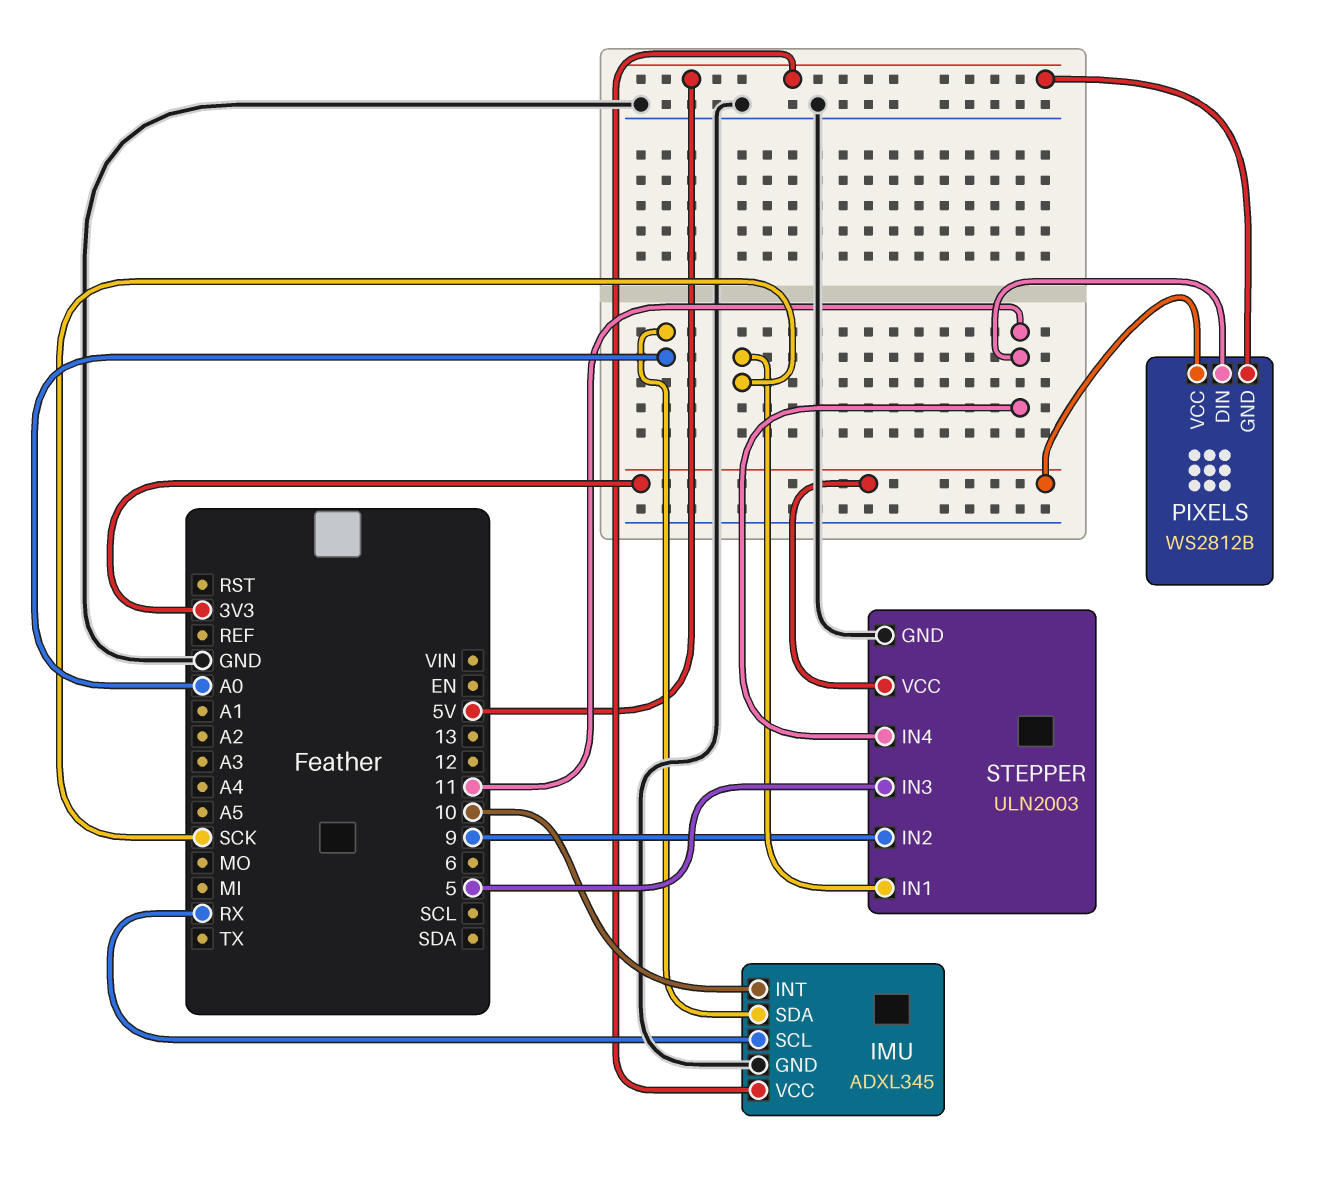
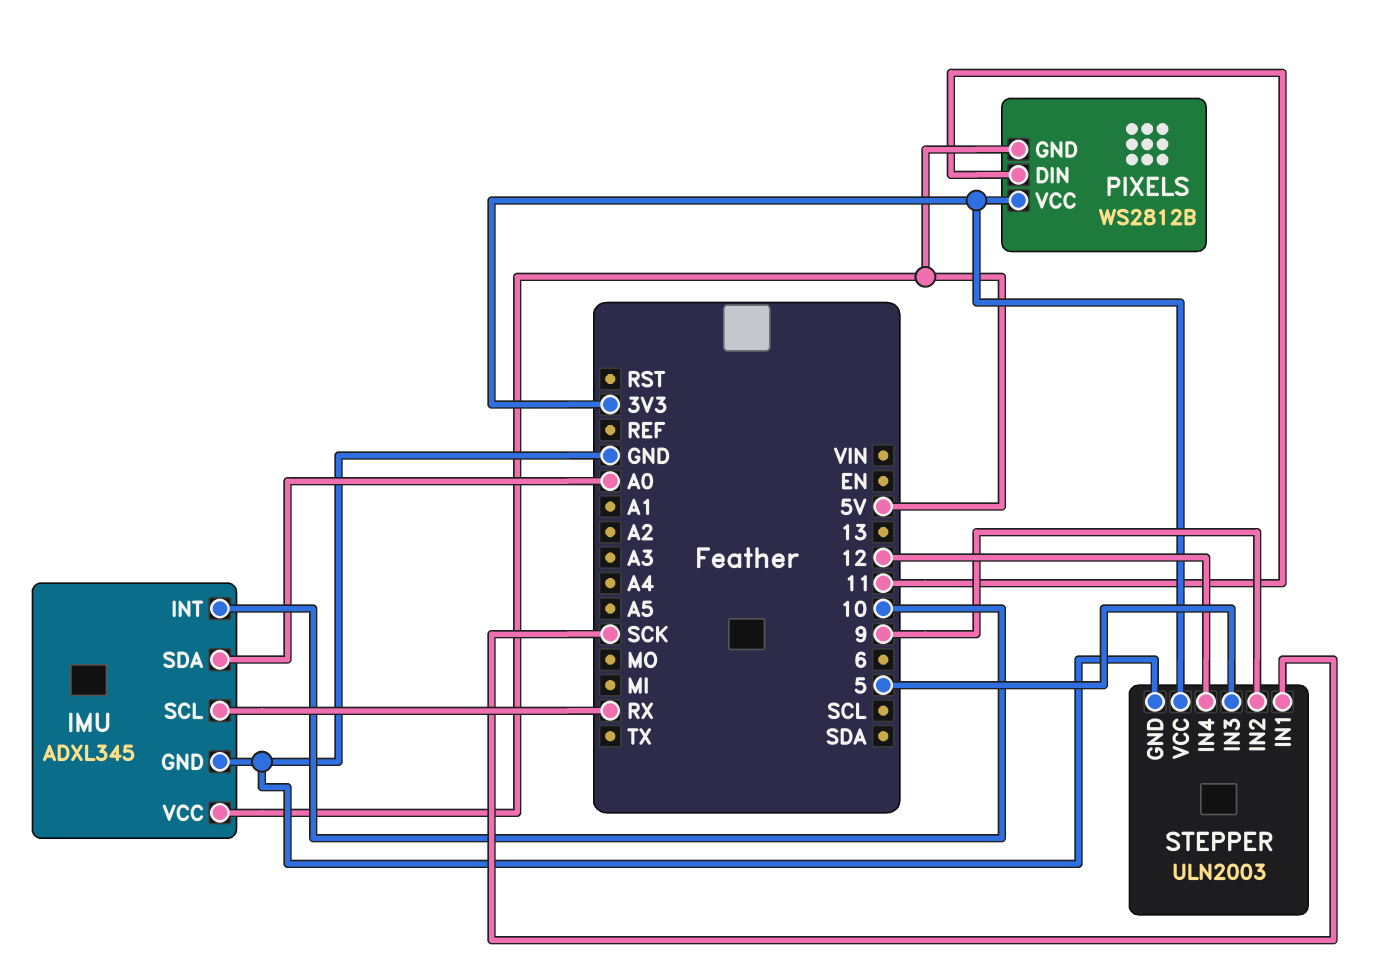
STEPPER pin IN4: 11 -> 12

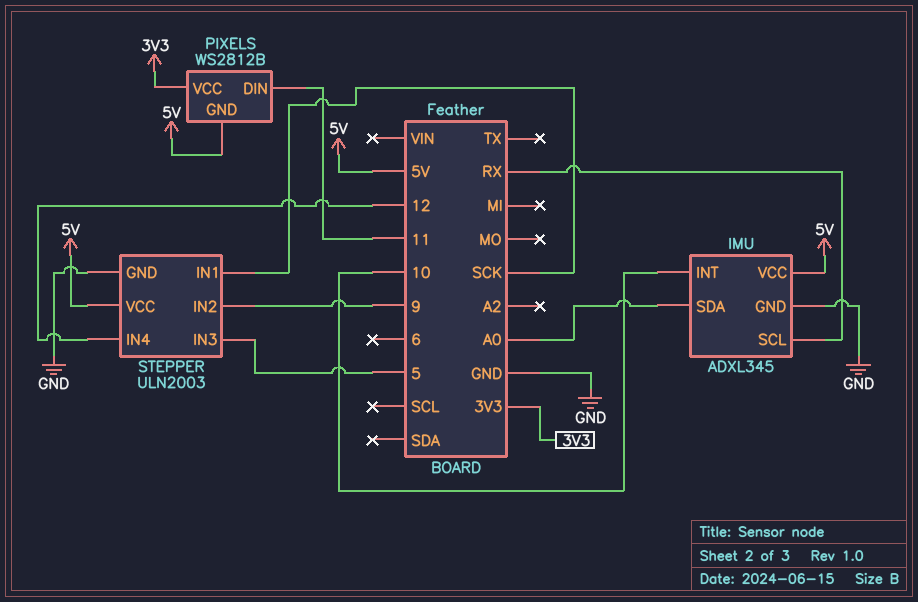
STEPPER pin VCC: 3V3 -> 5V

